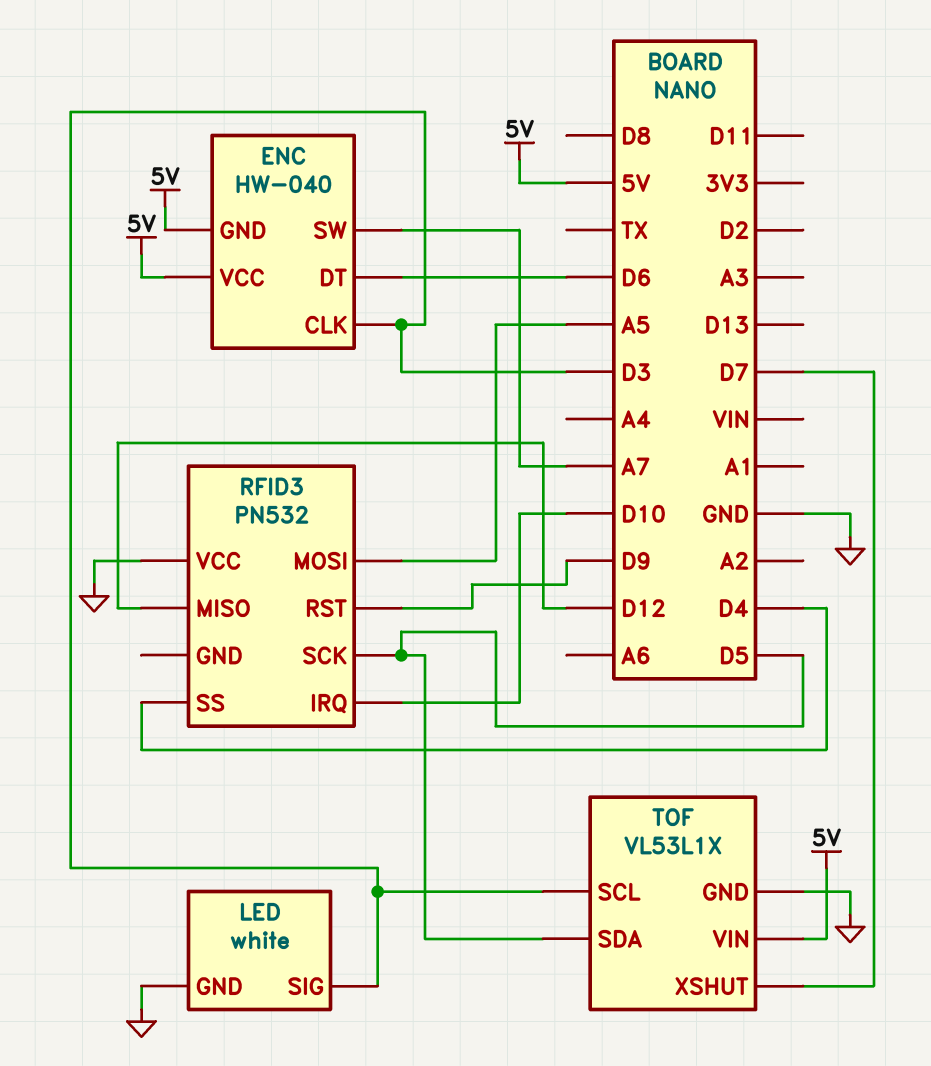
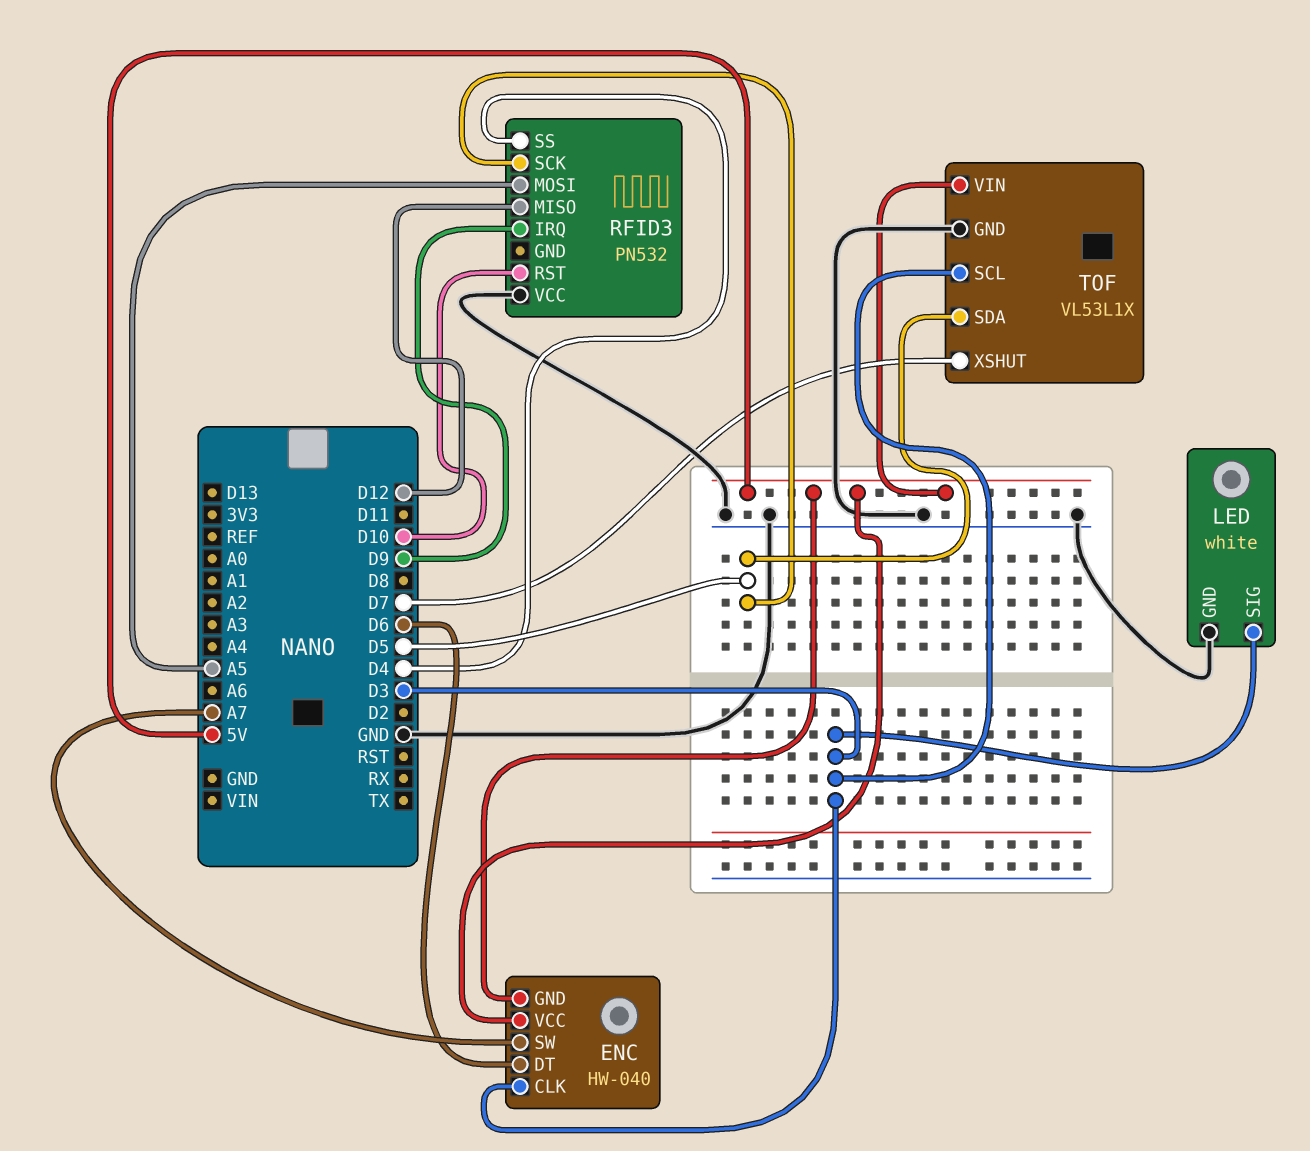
RFID3 pin IRQ: D10 -> D9
RFID3 pin RST: D9 -> D10

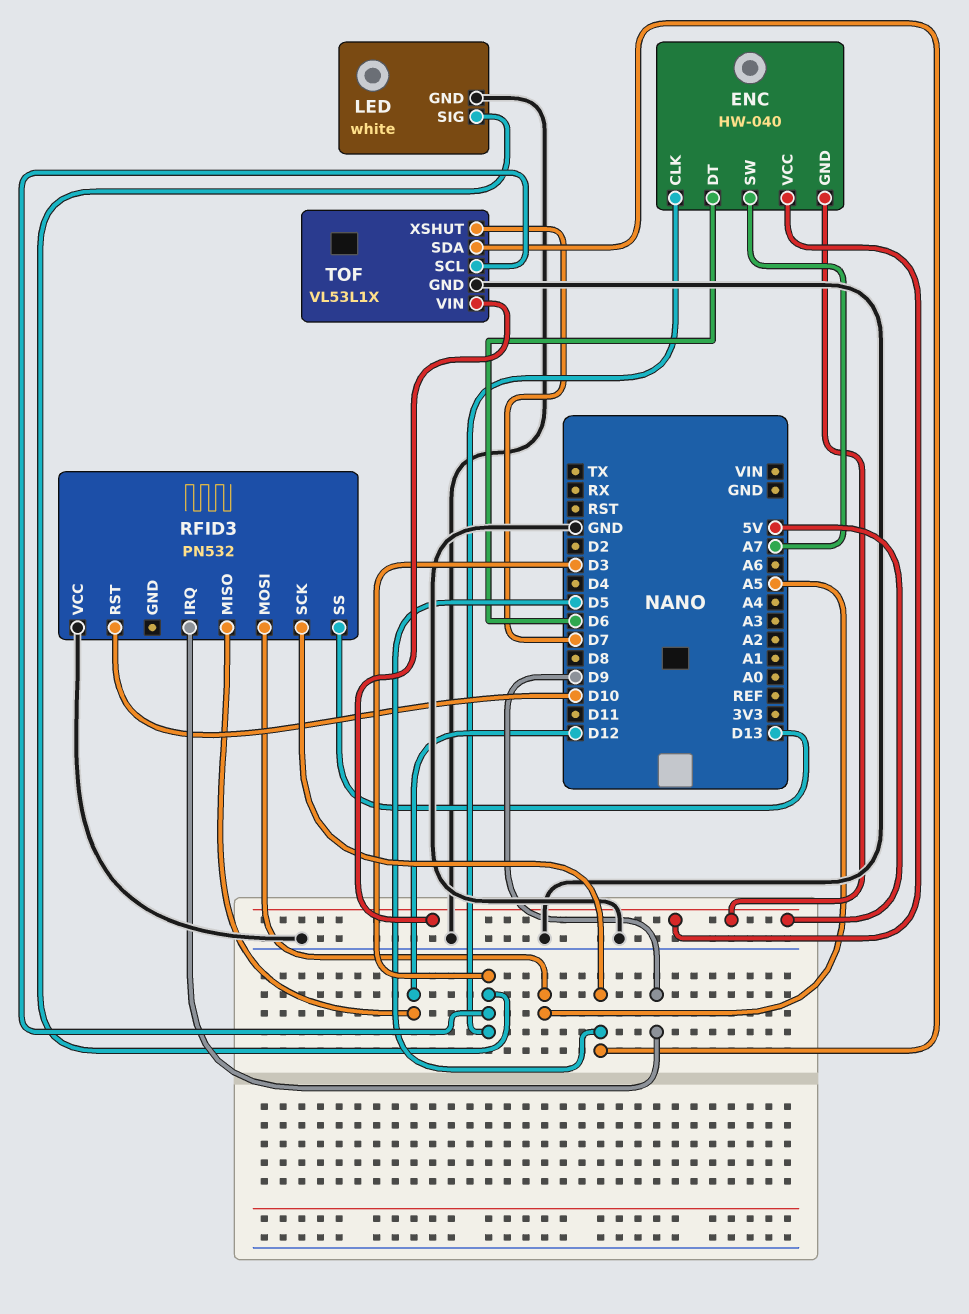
RFID3 pin SS: D4 -> D13

